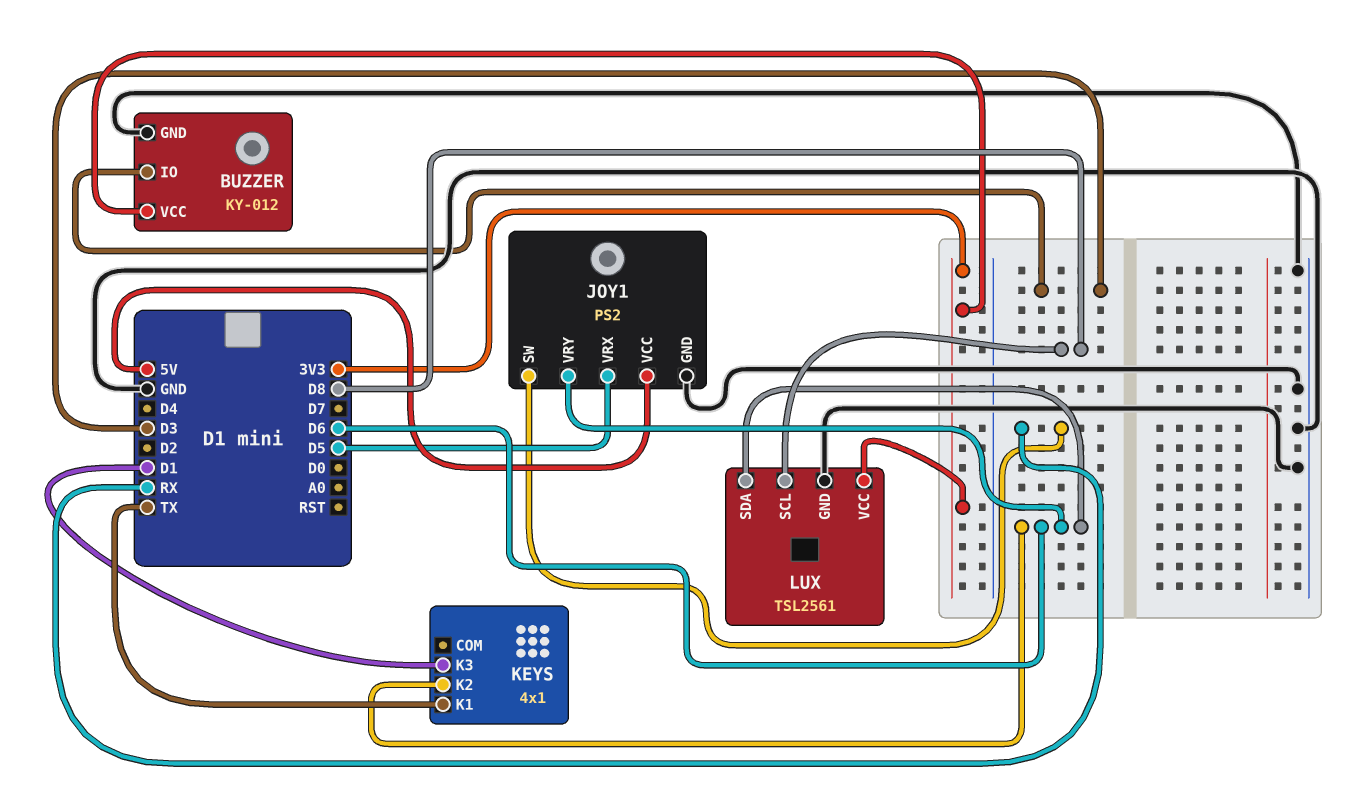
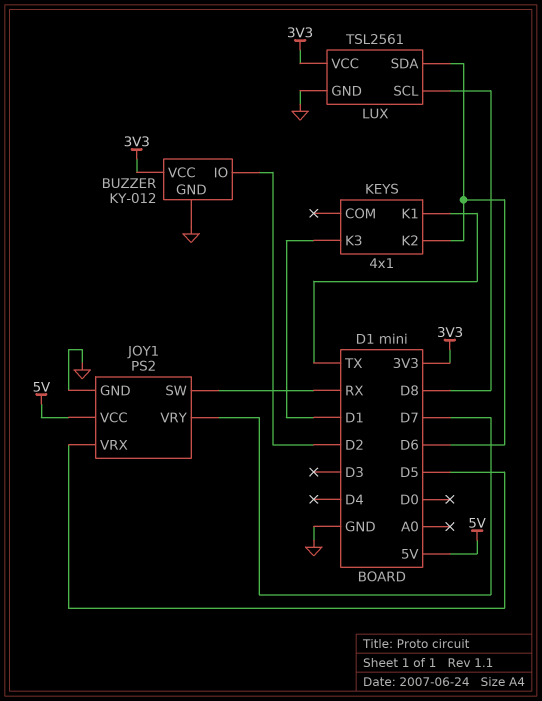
BUZZER pin IO: D3 -> D2
JOY1 pin VRY: D6 -> D7

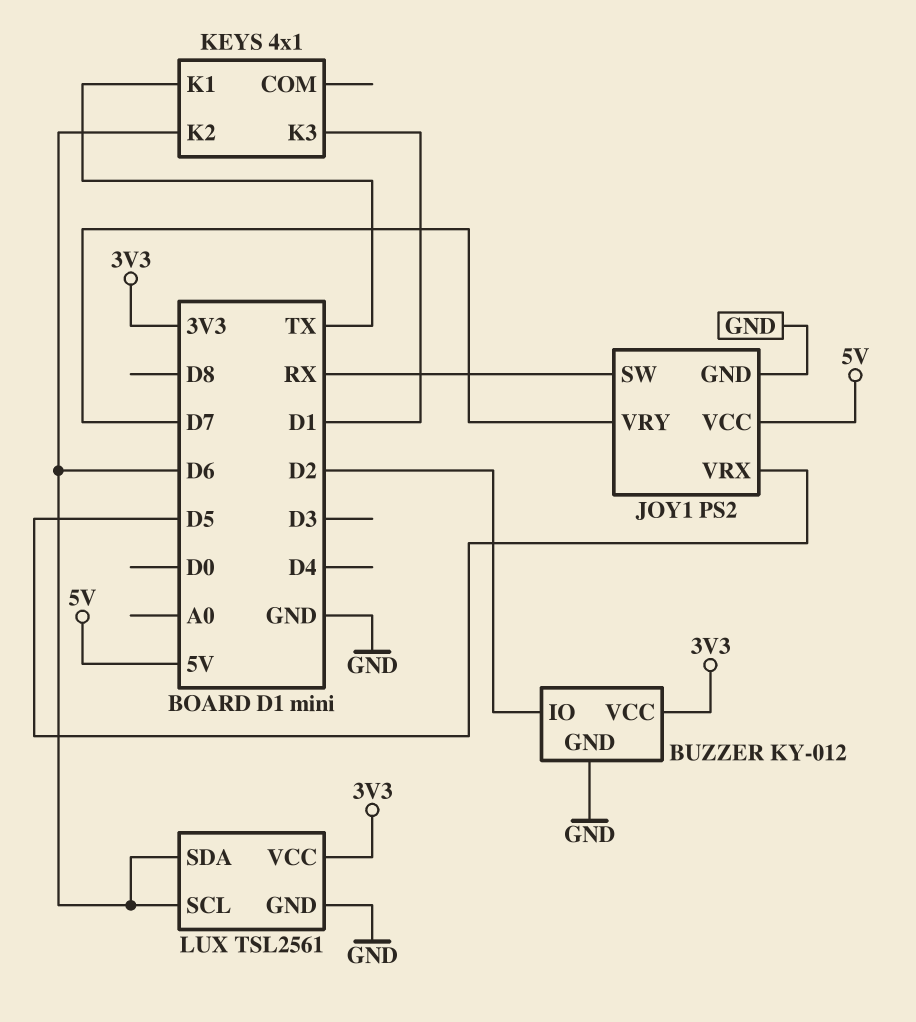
LUX pin SCL: D8 -> D6

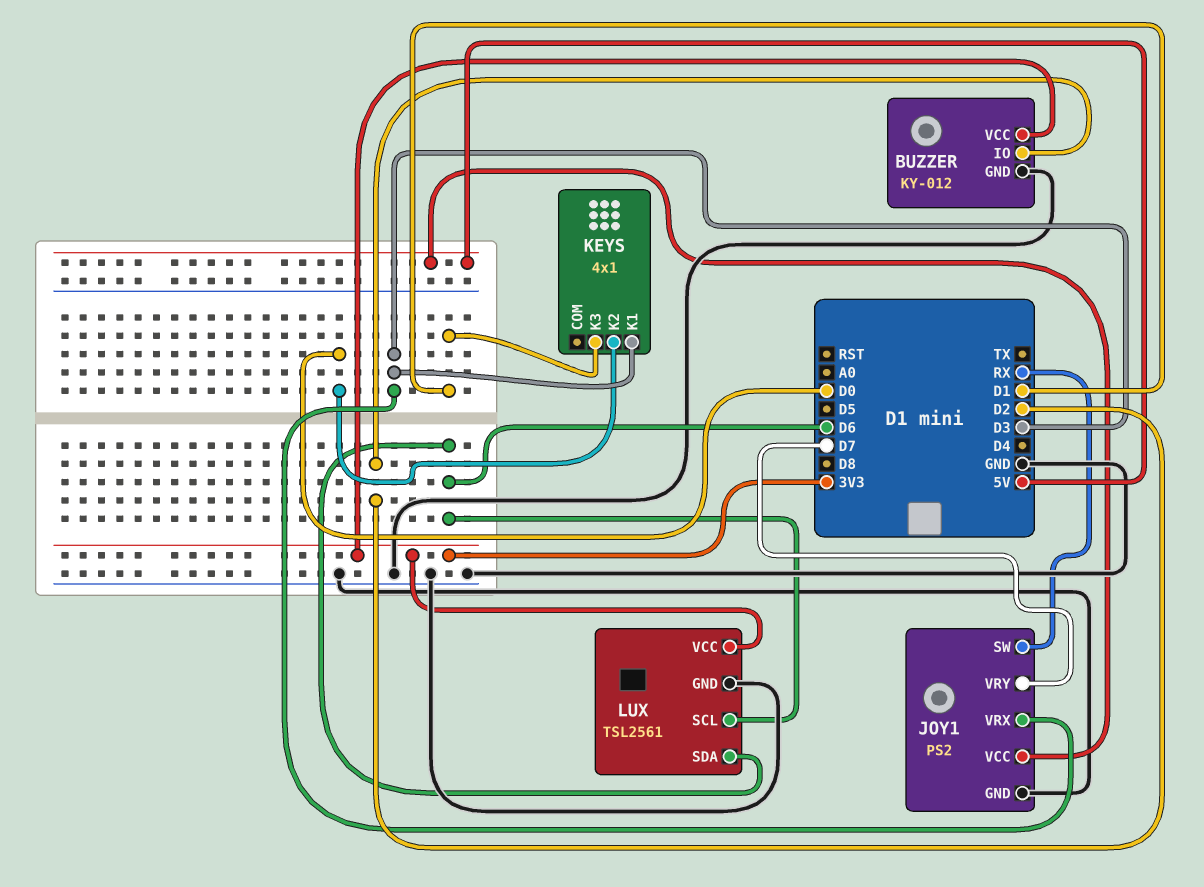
JOY1 pin VRX: D5 -> D3
KEYS pin K1: TX -> D3
KEYS pin K2: D6 -> D0

